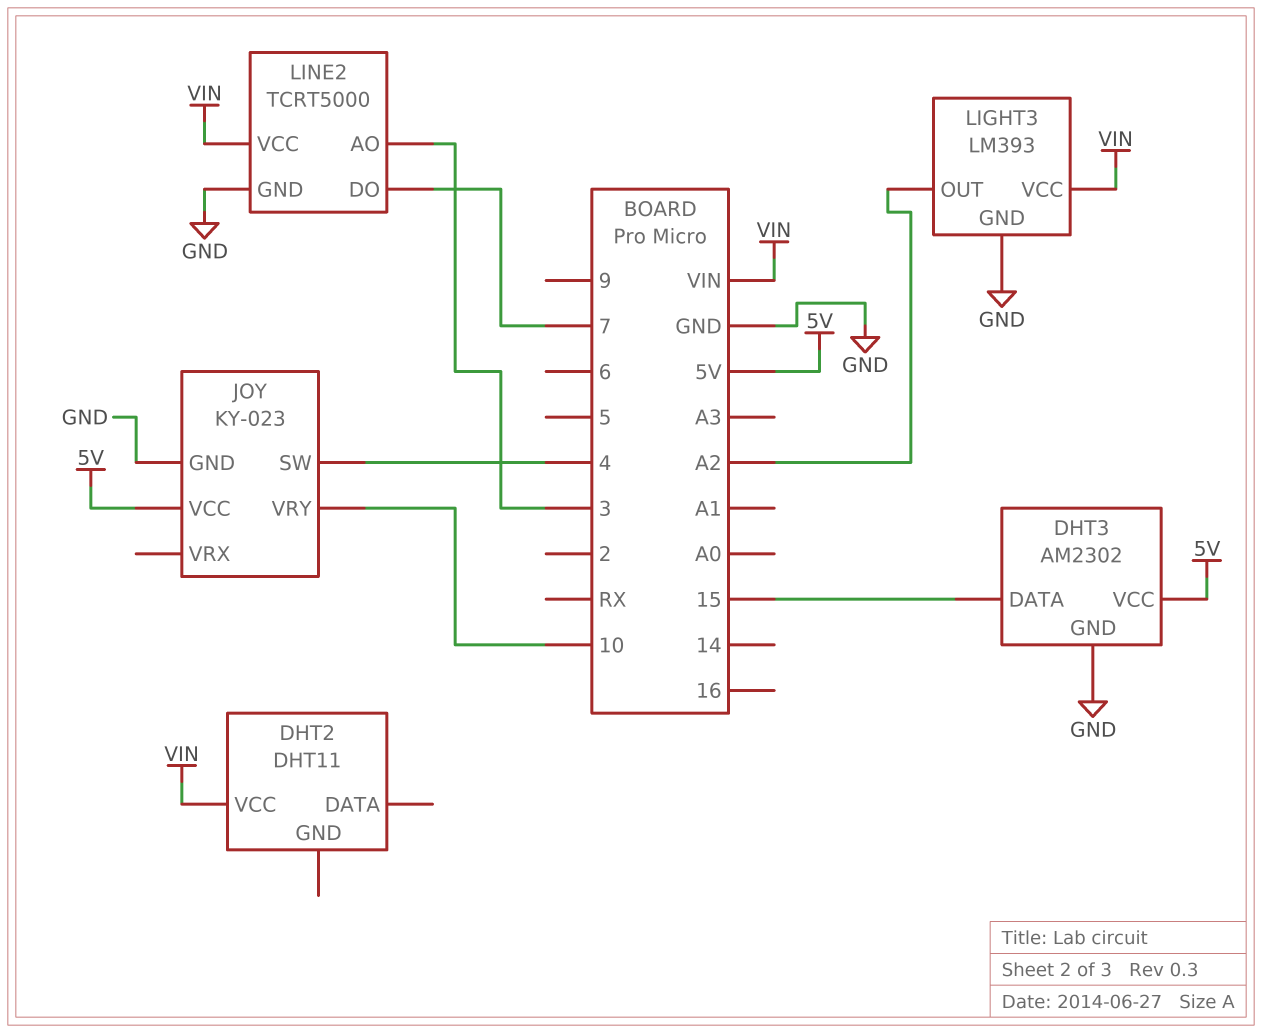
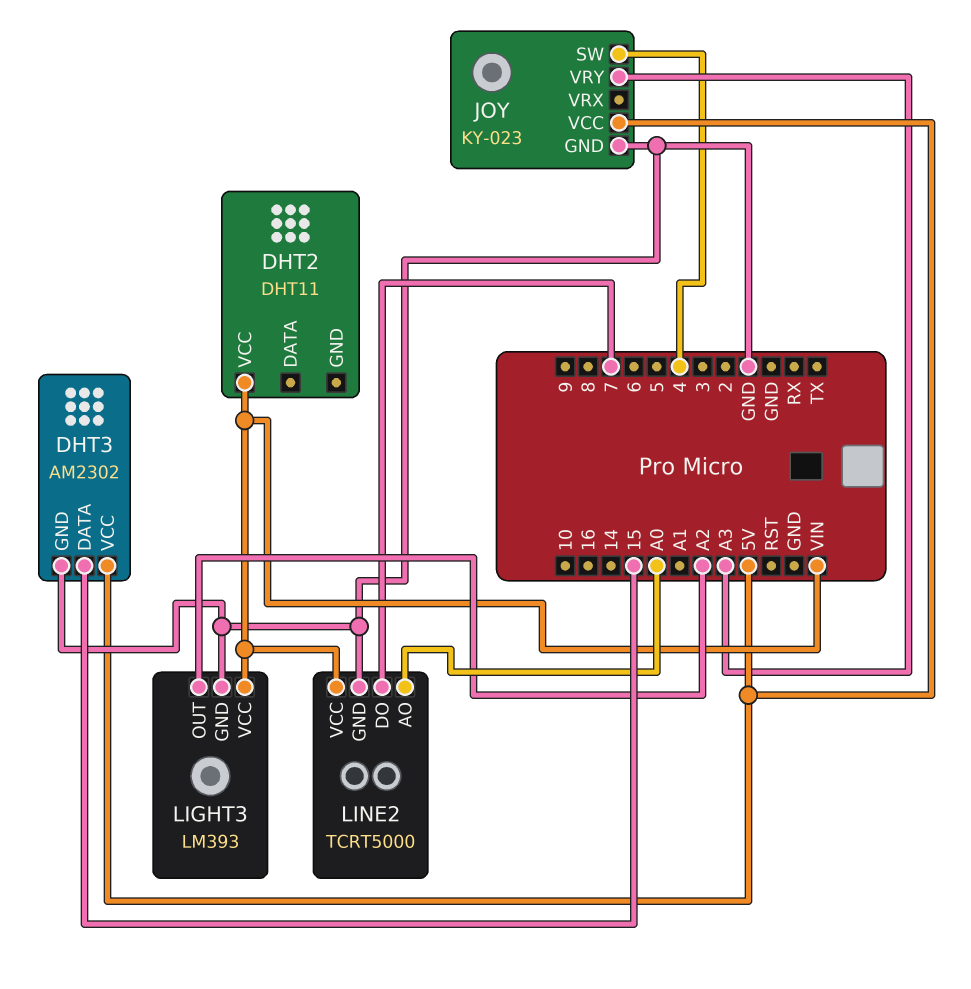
JOY pin VRY: 10 -> A3
LINE2 pin AO: 3 -> A0

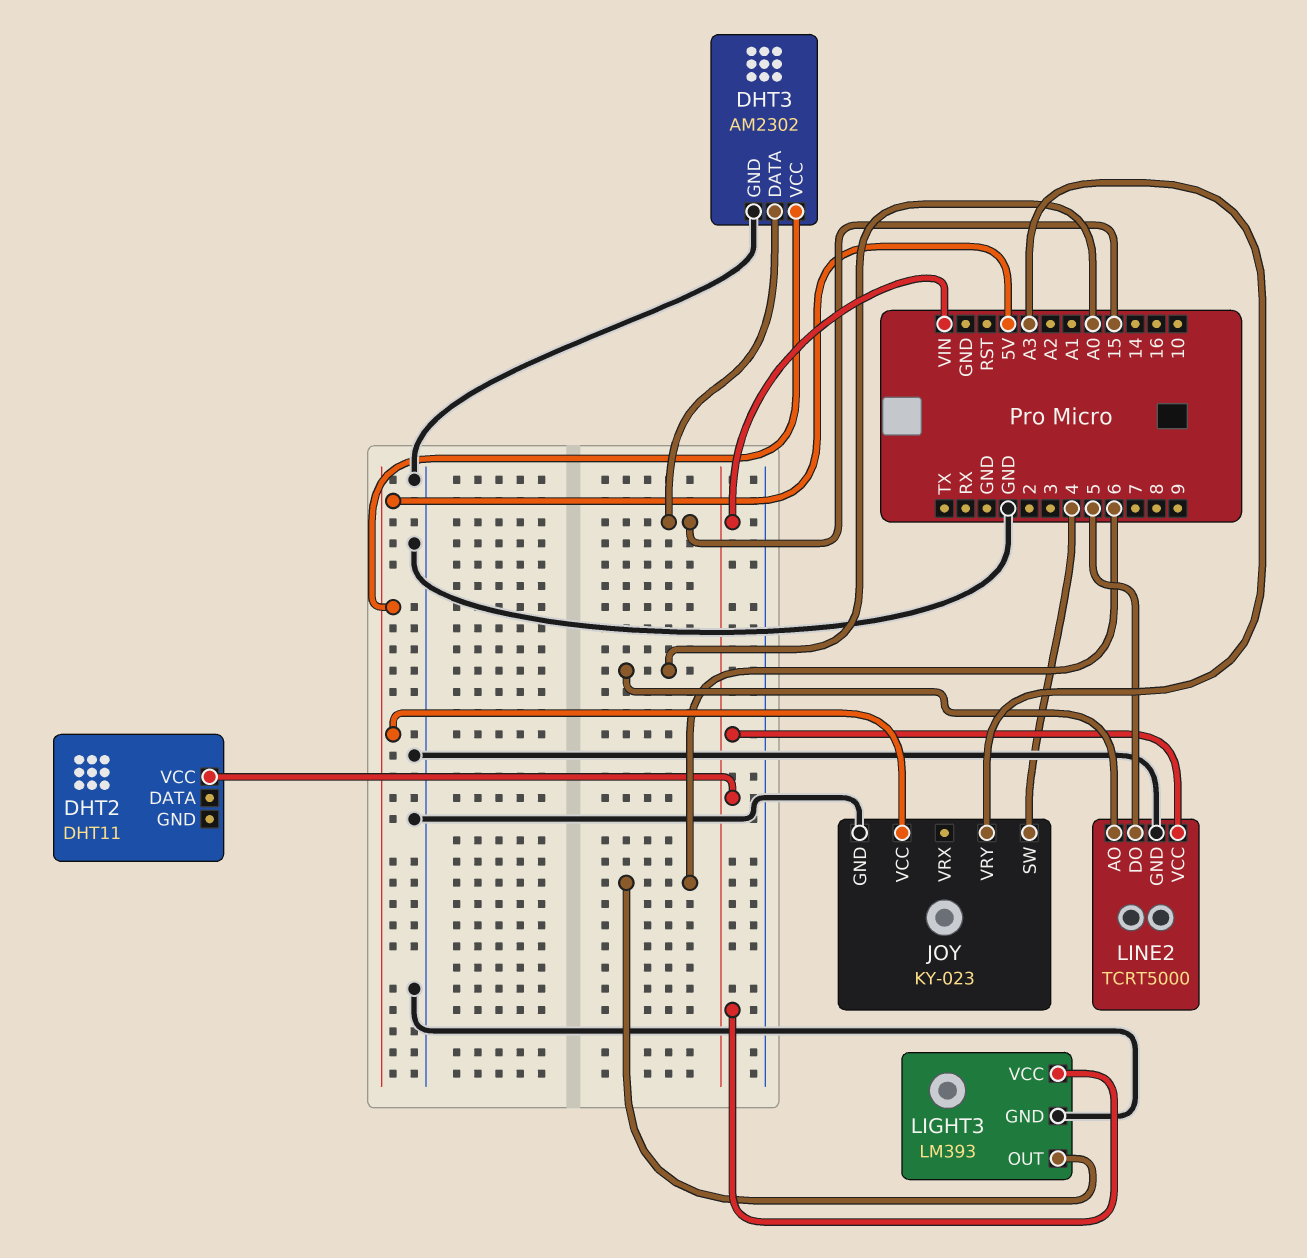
LIGHT3 pin OUT: A2 -> 6
LINE2 pin DO: 7 -> 5

